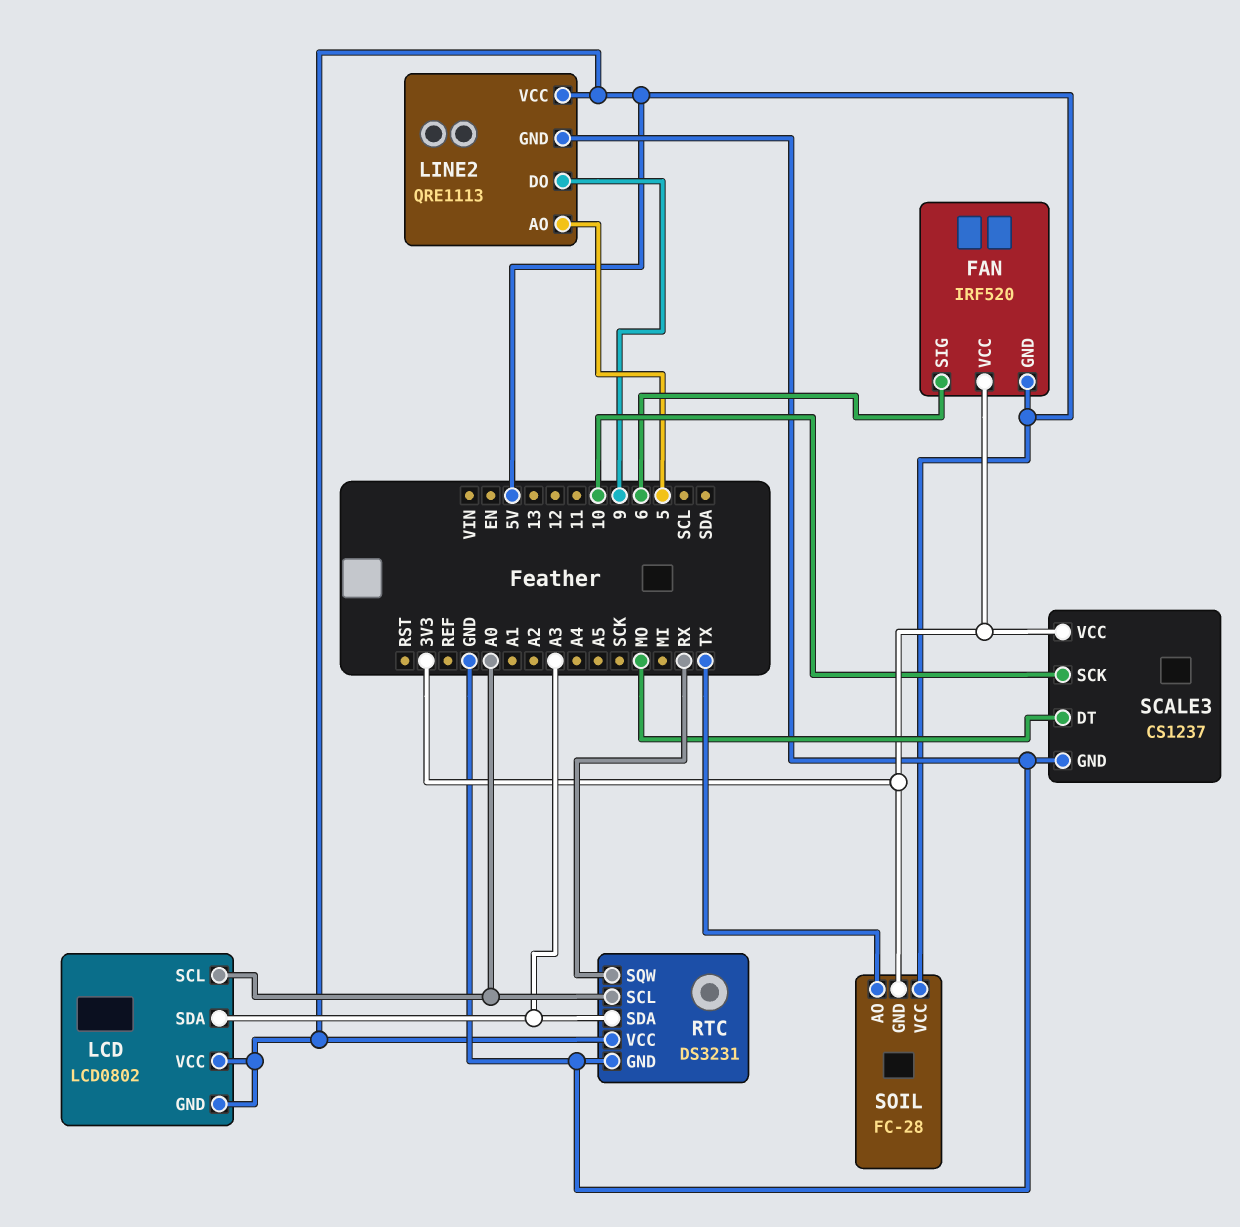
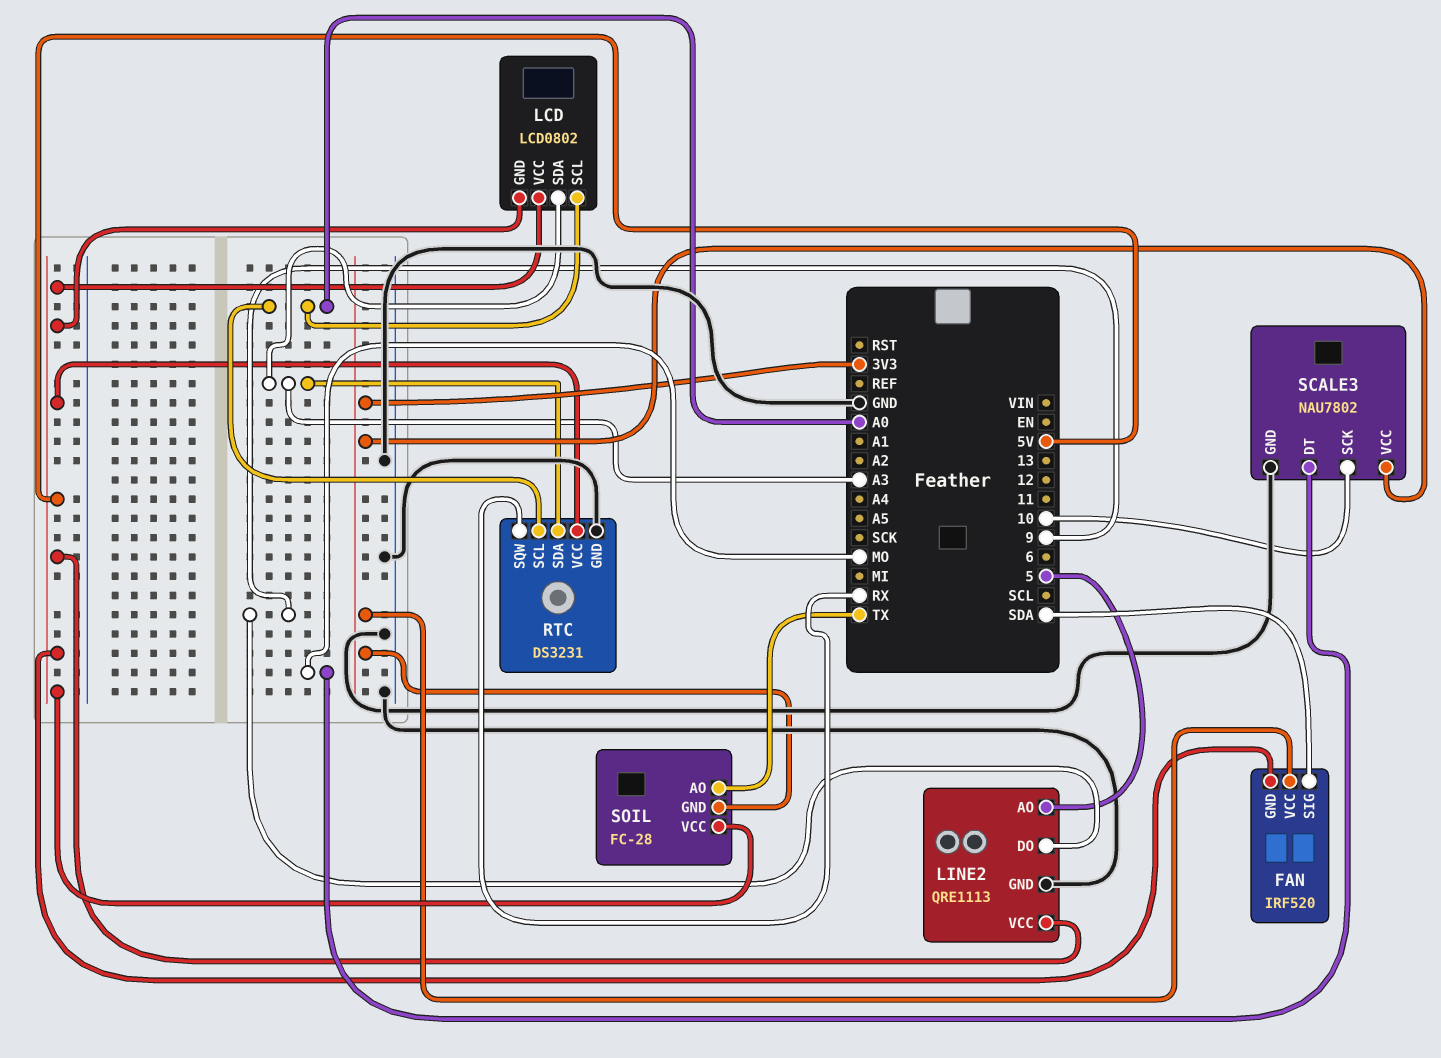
FAN pin SIG: 6 -> SDA
SCALE3: CS1237 -> NAU7802

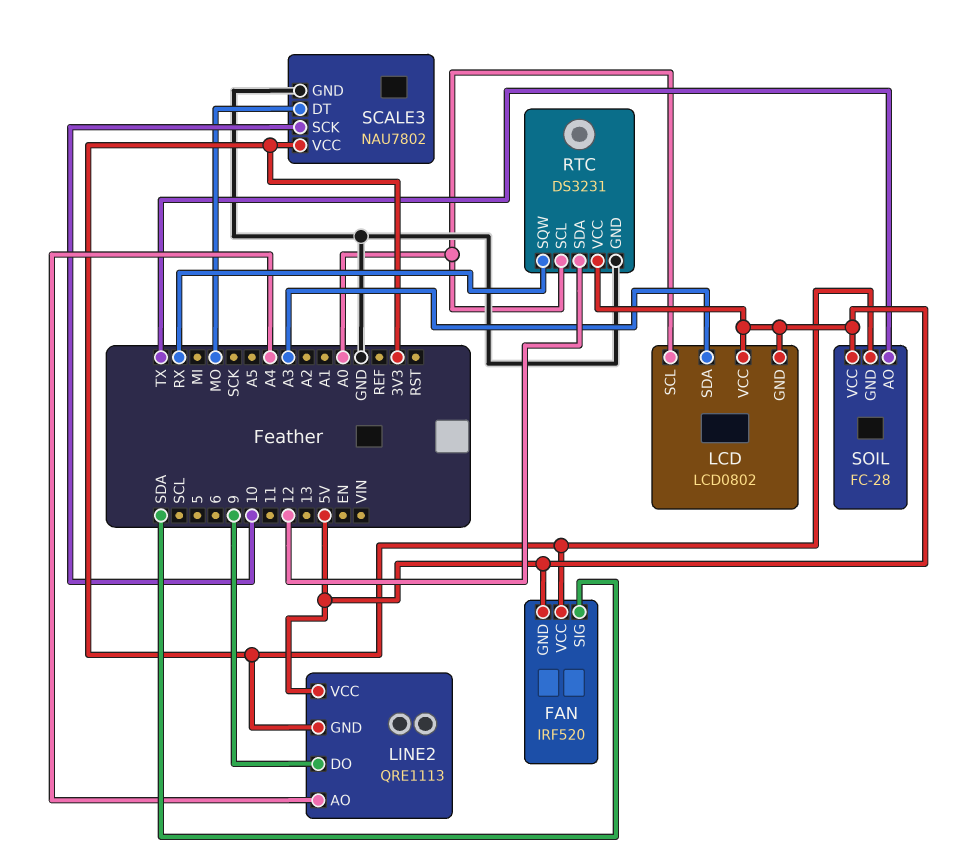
LINE2 pin AO: 5 -> A4
LINE2 pin GND: GND -> 3V3
RTC pin SDA: A3 -> 12

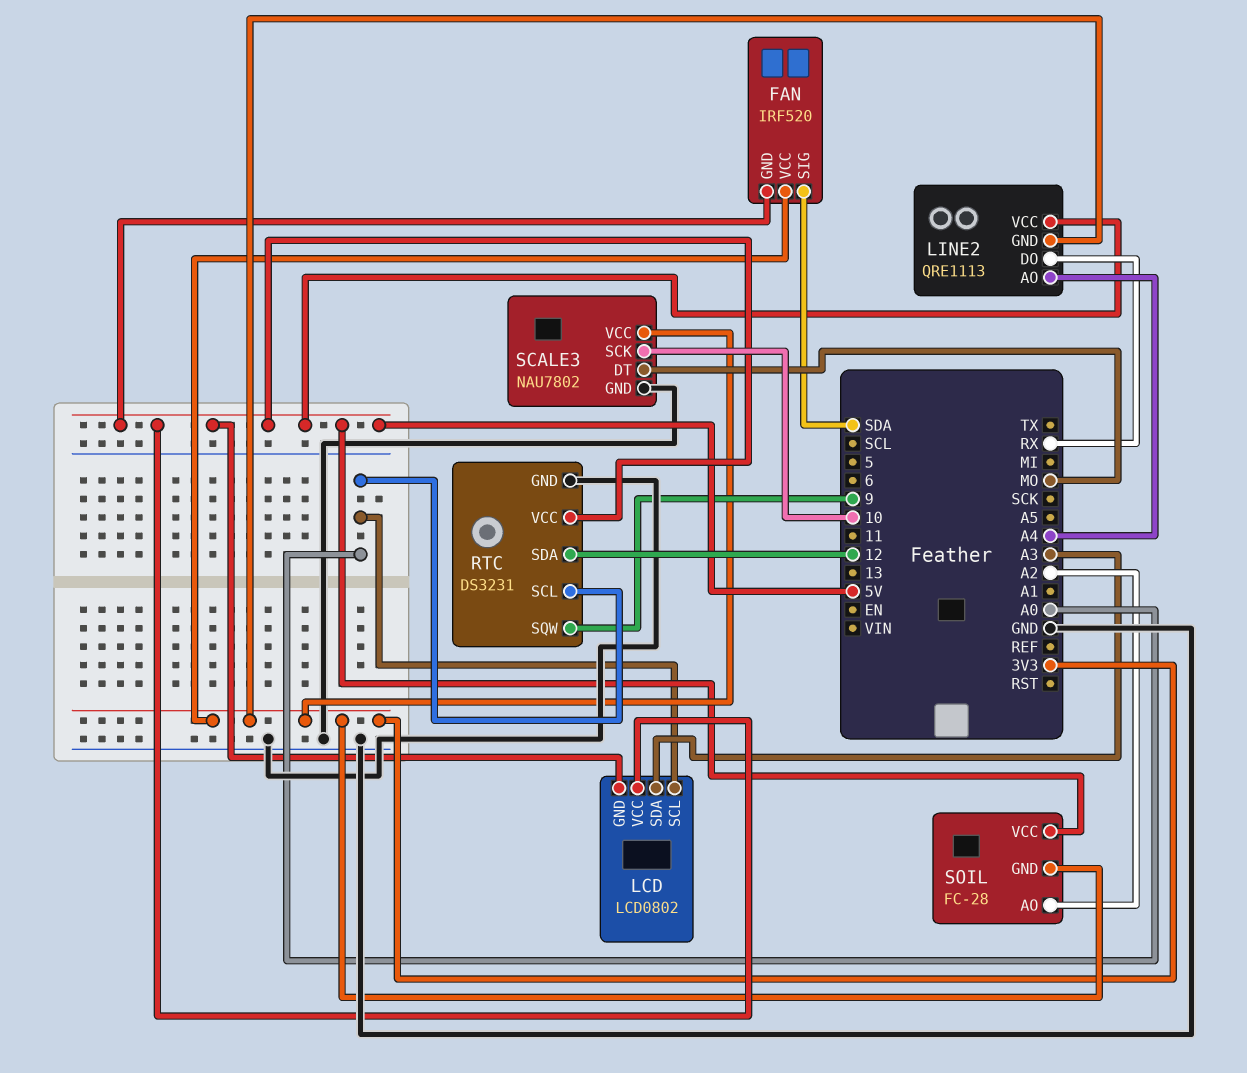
LINE2 pin DO: 9 -> RX
RTC pin SQW: RX -> 9
SOIL pin AO: TX -> A2

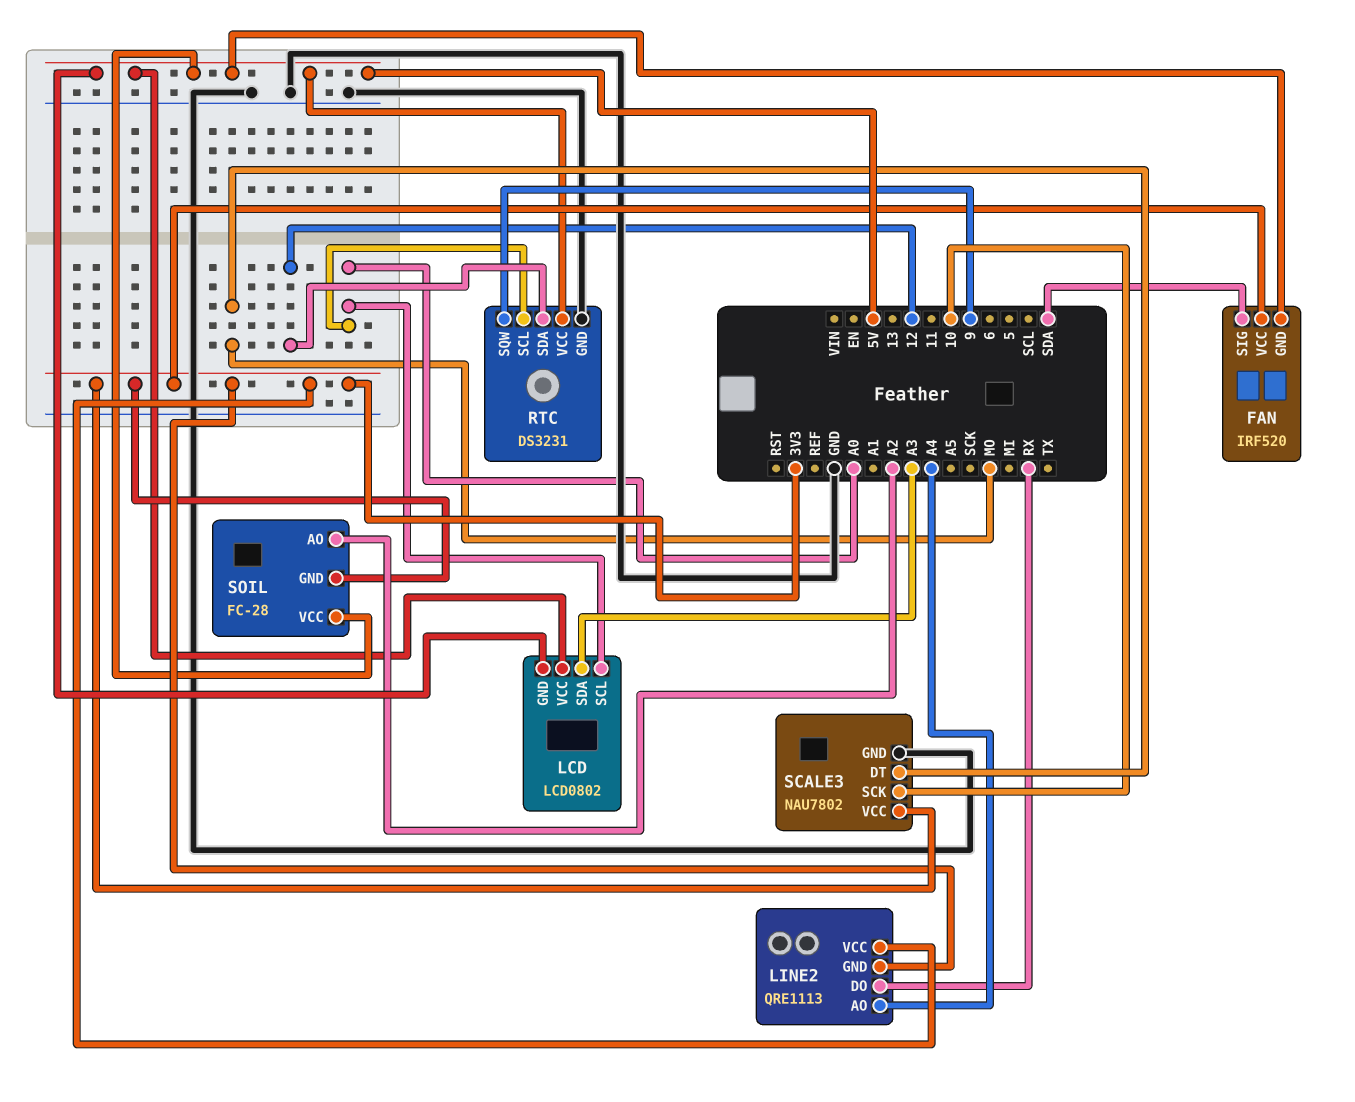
LINE2 pin VCC: 5V -> 3V3

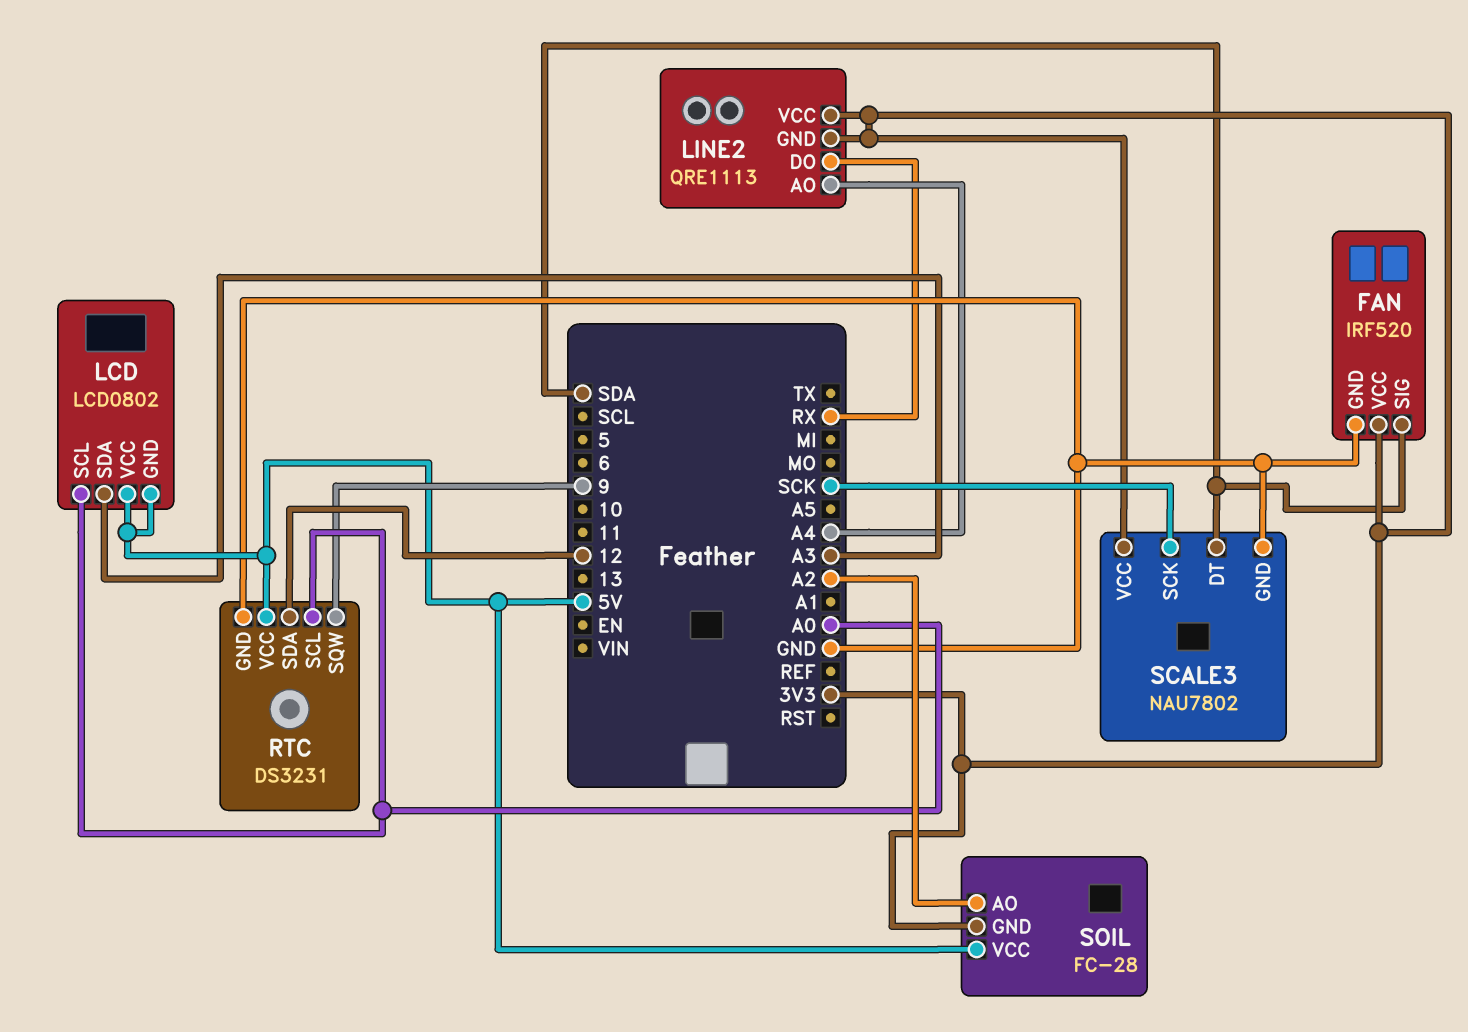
FAN pin GND: 5V -> GND
SCALE3 pin DT: MO -> SDA
SCALE3 pin SCK: 10 -> SCK

